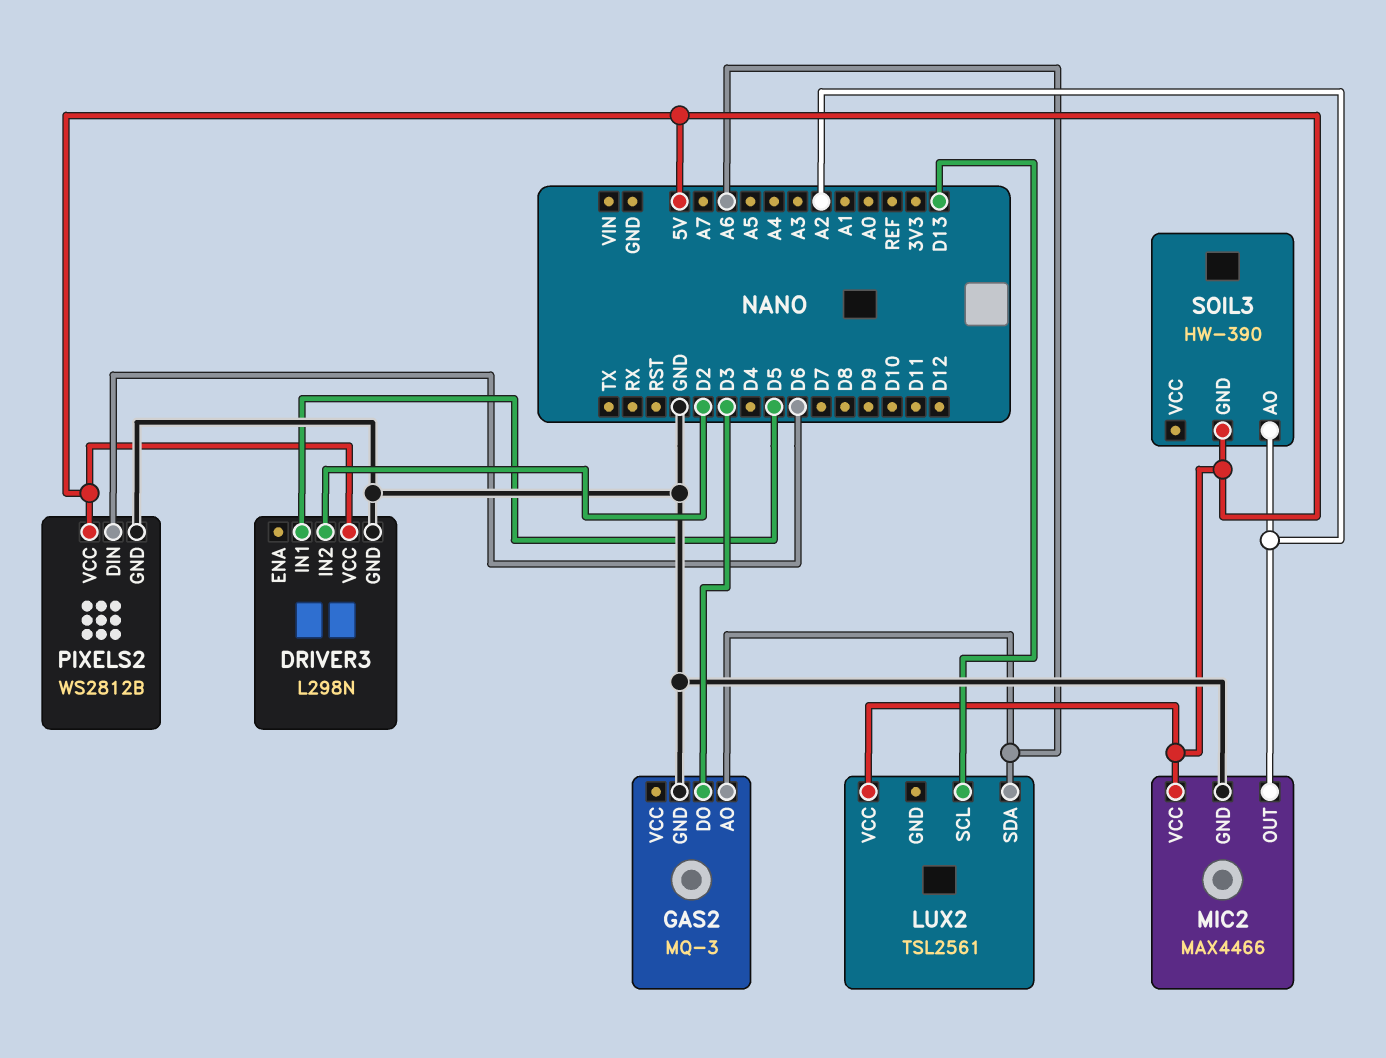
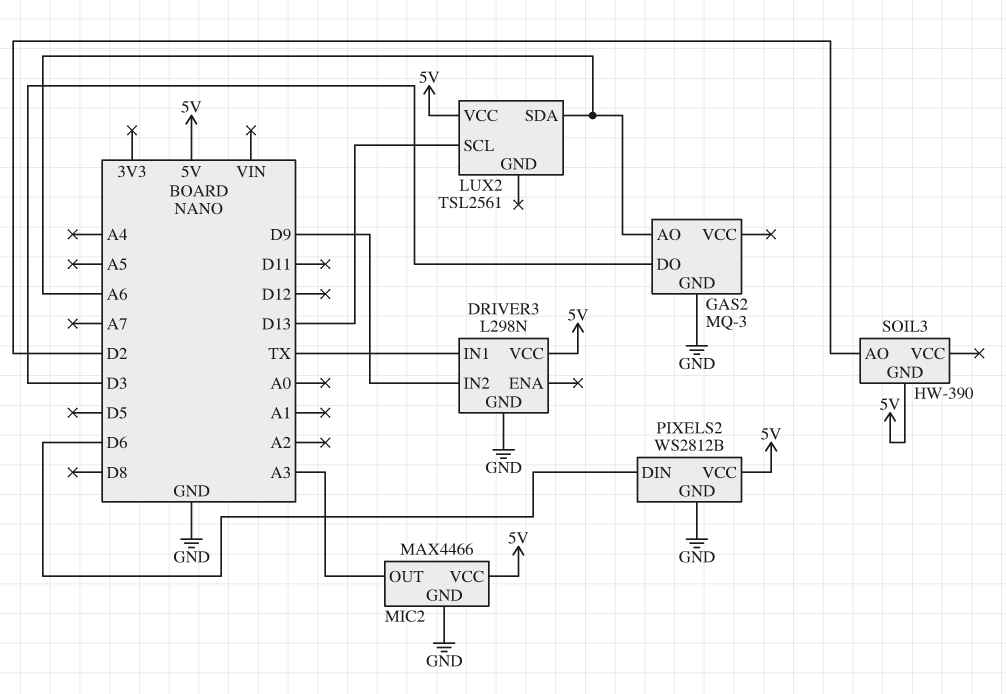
DRIVER3 pin IN1: D5 -> TX
DRIVER3 pin IN2: D2 -> D9
MIC2 pin OUT: A2 -> A3
SOIL3 pin AO: A2 -> D2

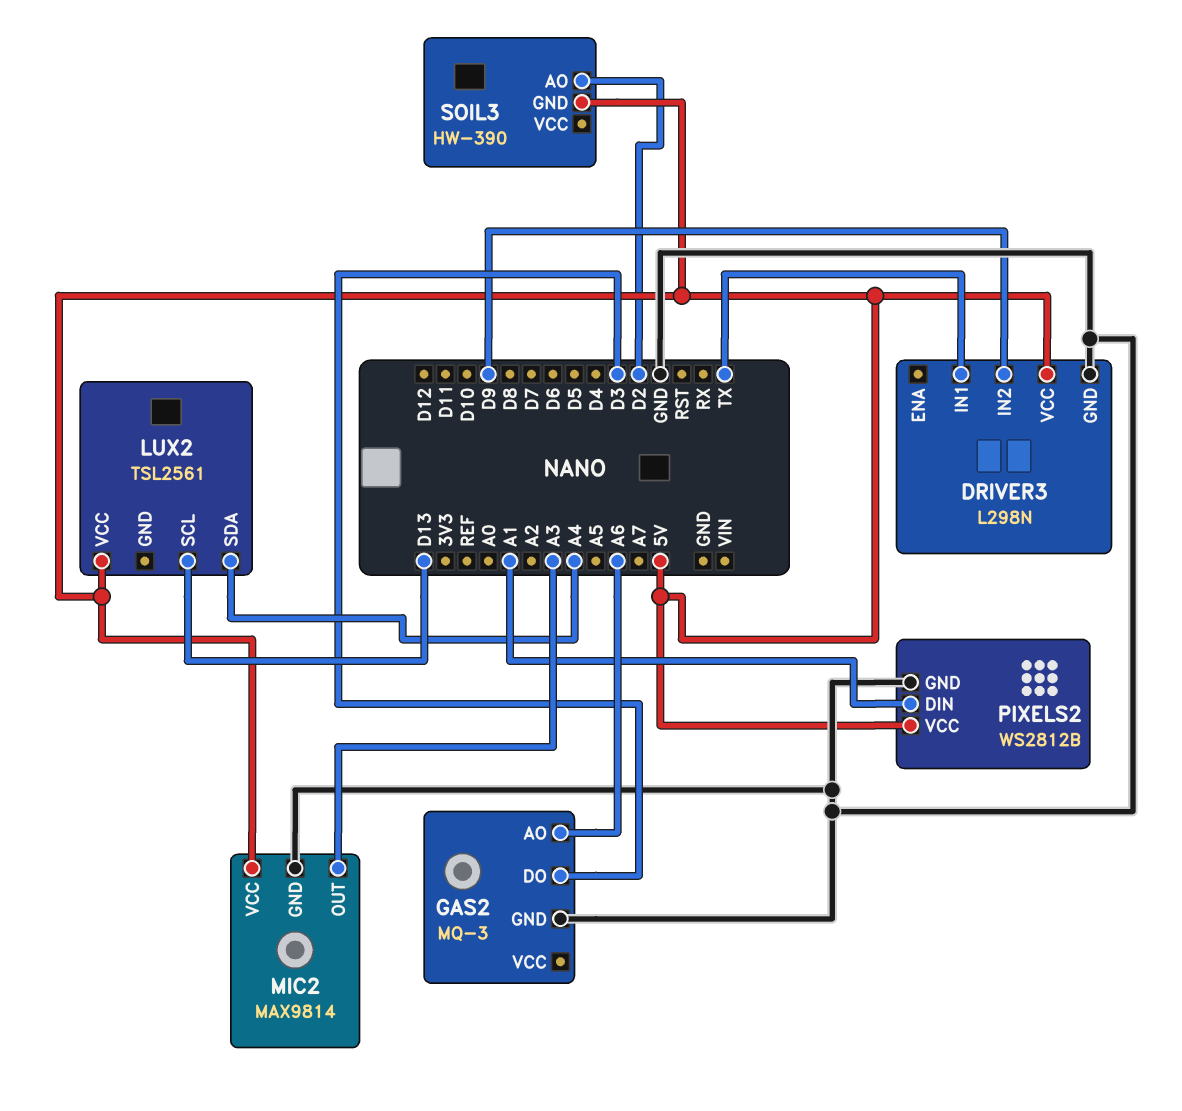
LUX2 pin SDA: A6 -> A4
MIC2: MAX4466 -> MAX9814
PIXELS2 pin DIN: D6 -> A1

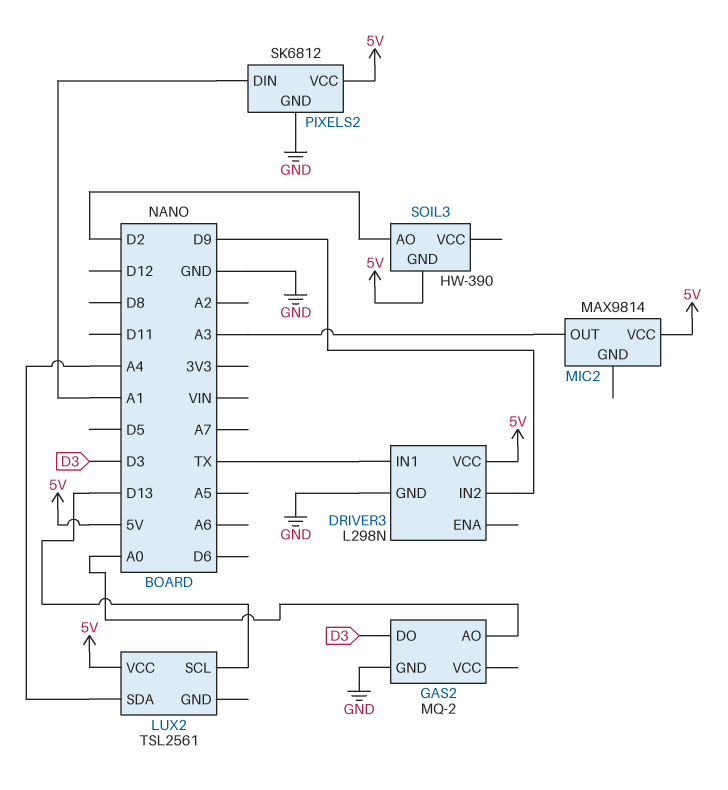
GAS2: MQ-3 -> MQ-2
GAS2 pin AO: A6 -> A0
MIC2 pin GND: GND -> none
PIXELS2: WS2812B -> SK6812

